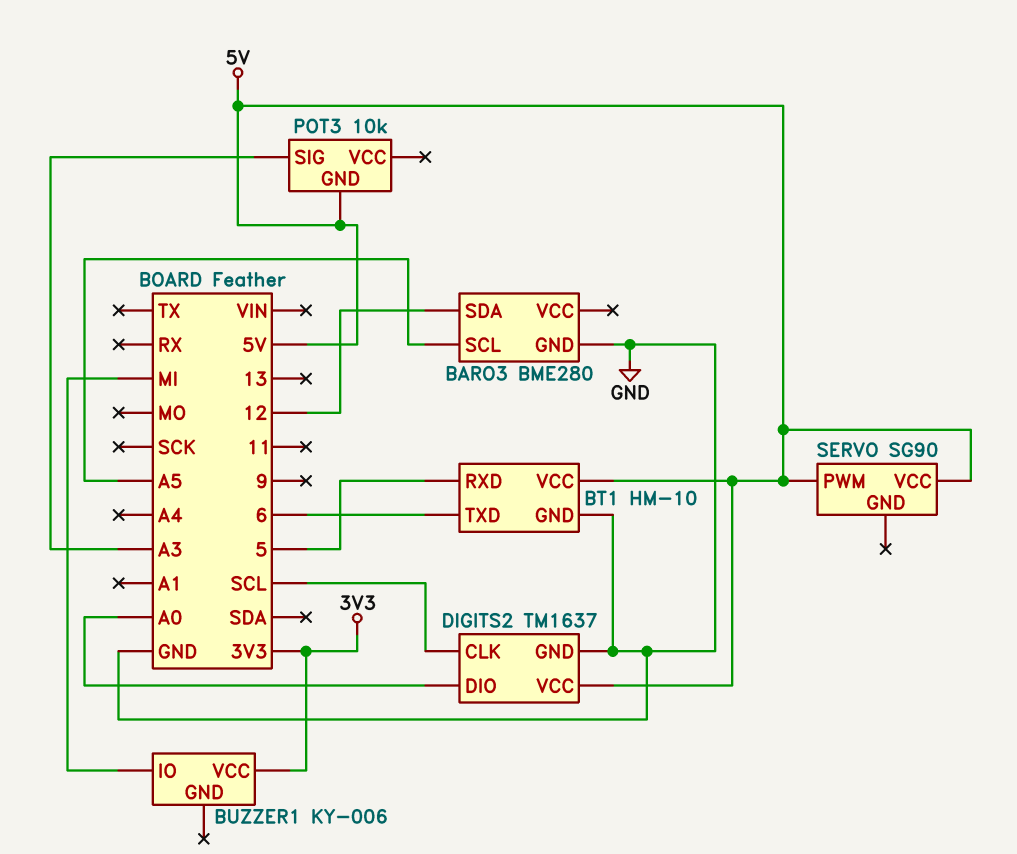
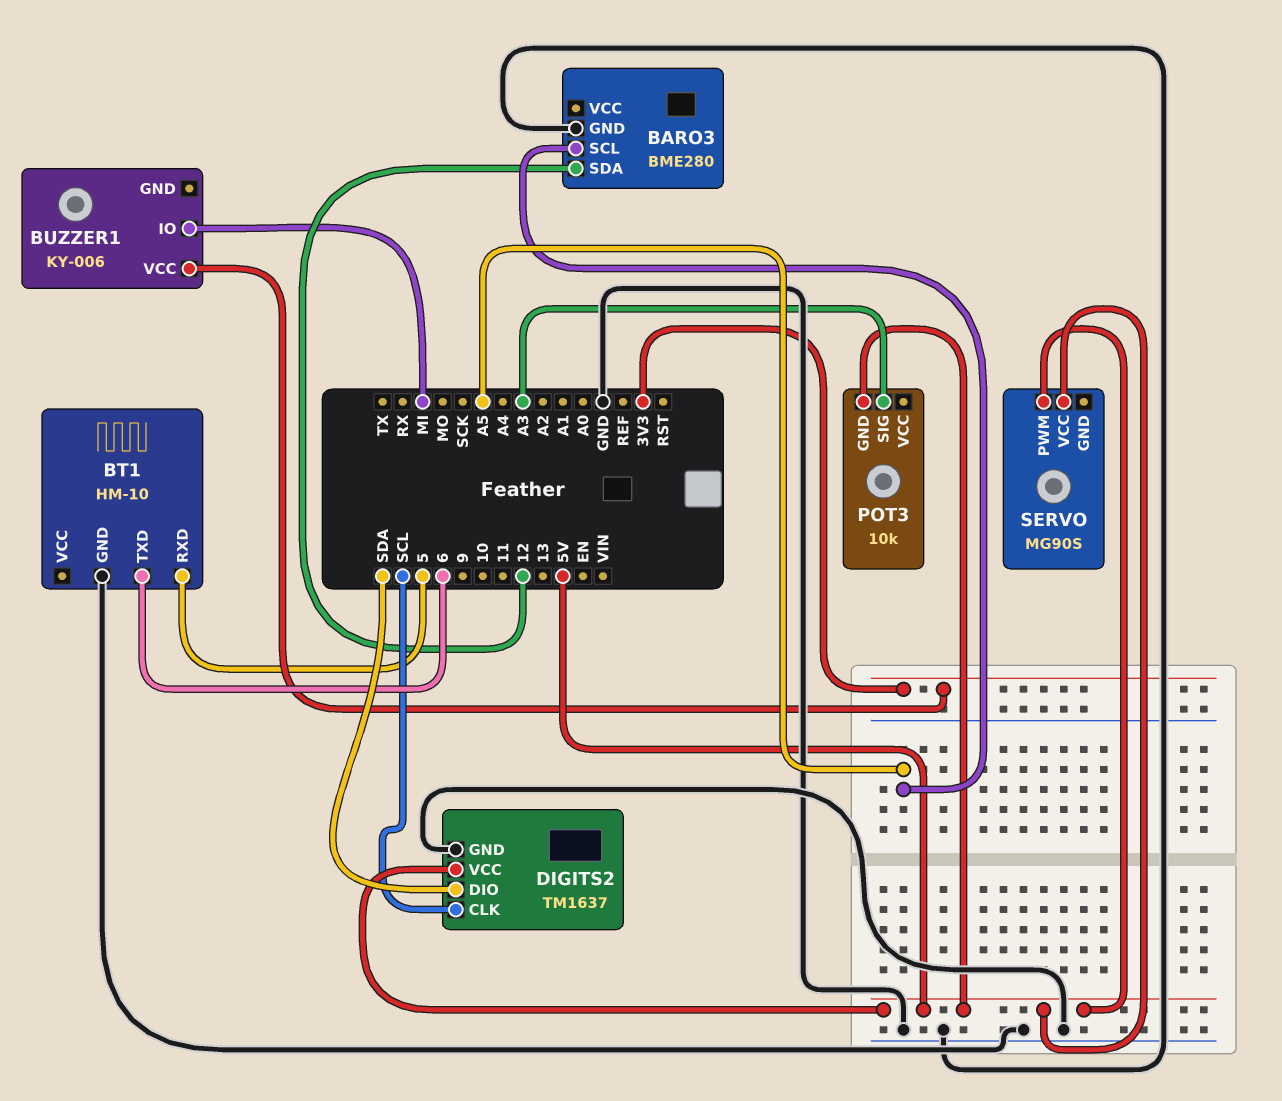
BT1 pin VCC: 5V -> none
DIGITS2 pin DIO: A0 -> SDA
SERVO: SG90 -> MG90S

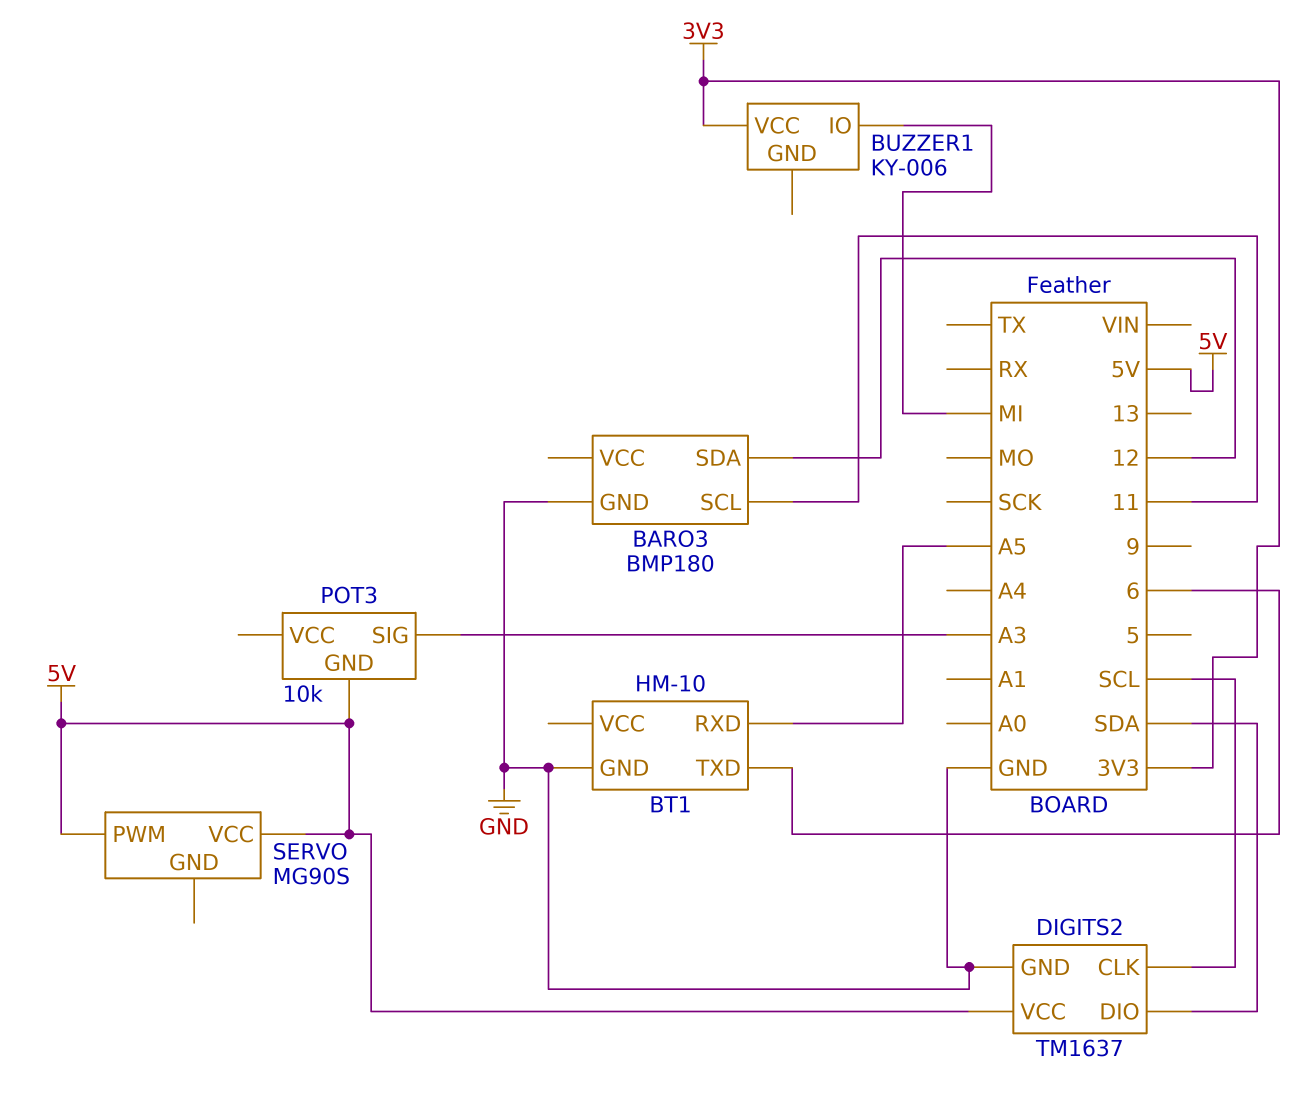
BARO3: BME280 -> BMP180
BARO3 pin SCL: A5 -> 11
BT1 pin RXD: 5 -> A5

